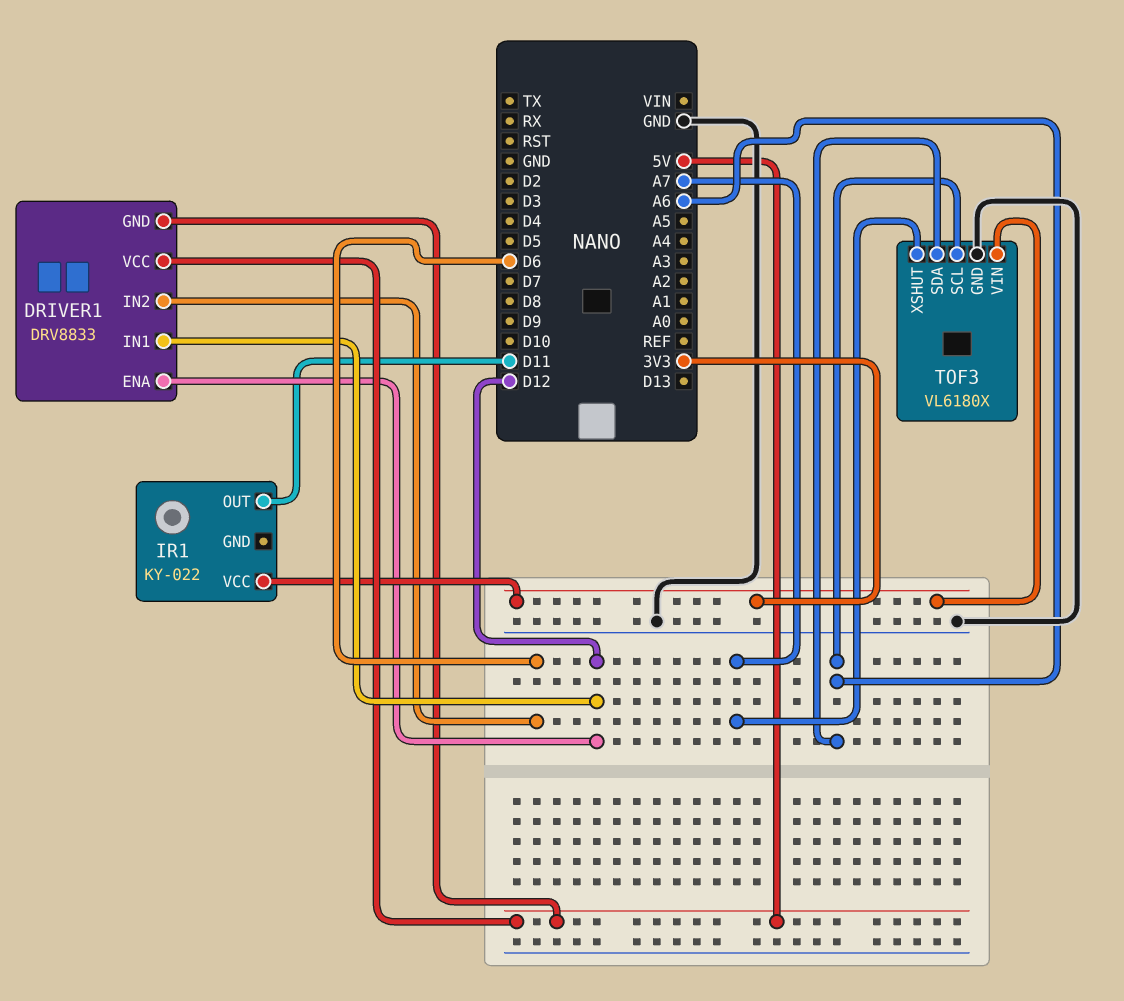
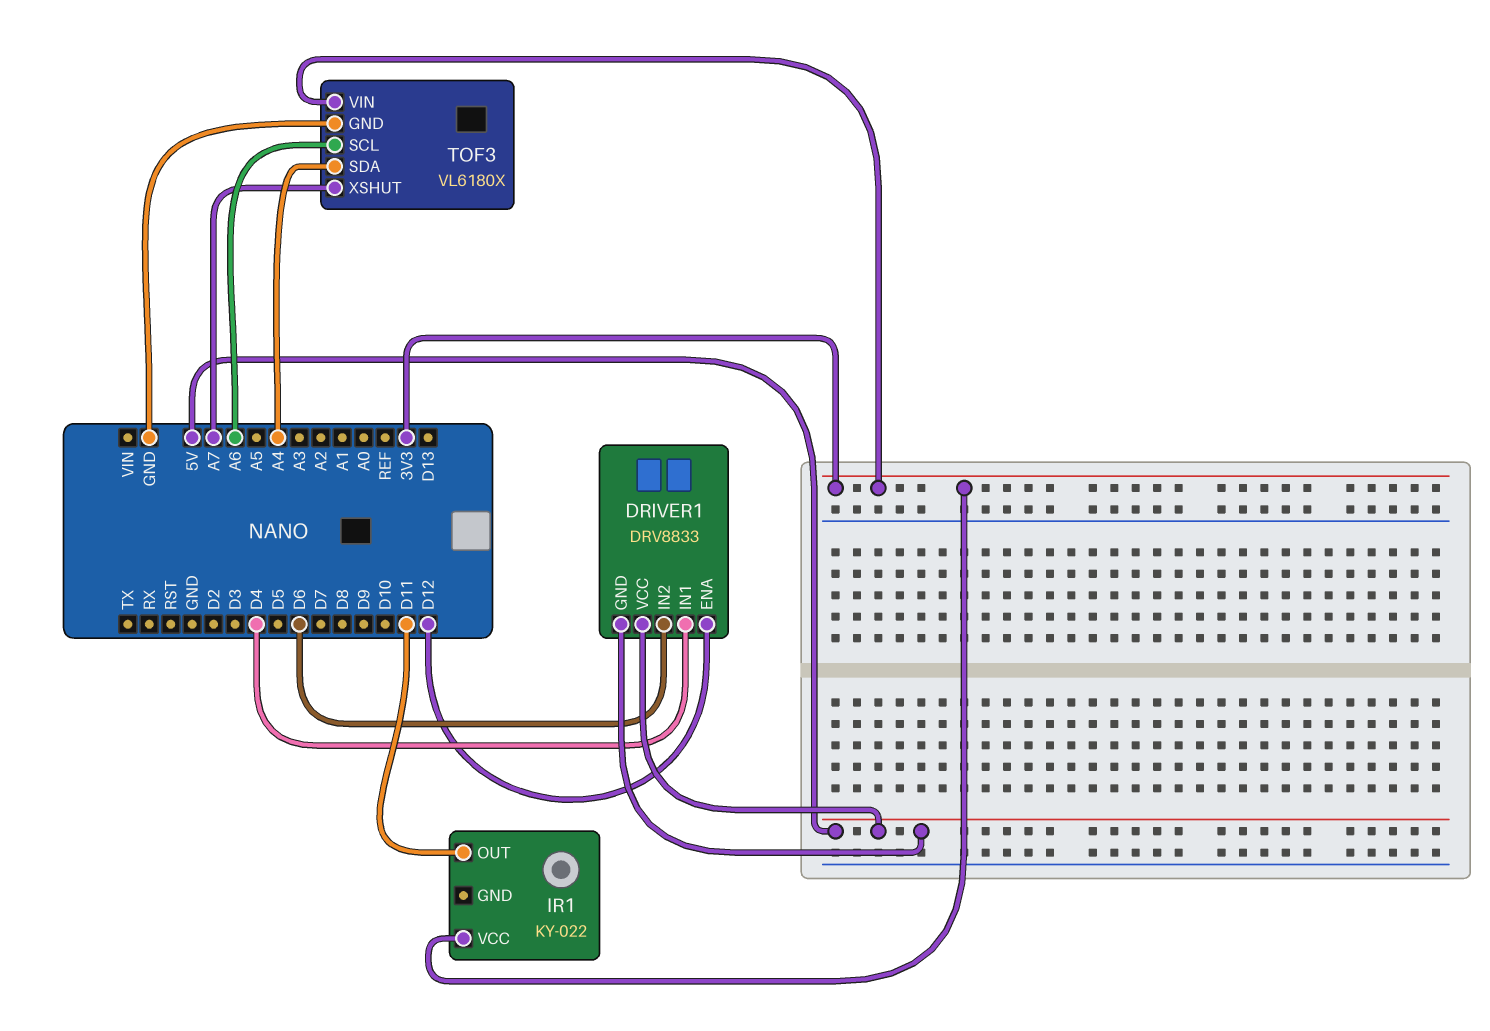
DRIVER1 pin IN1: D12 -> D4
TOF3 pin SDA: A6 -> A4

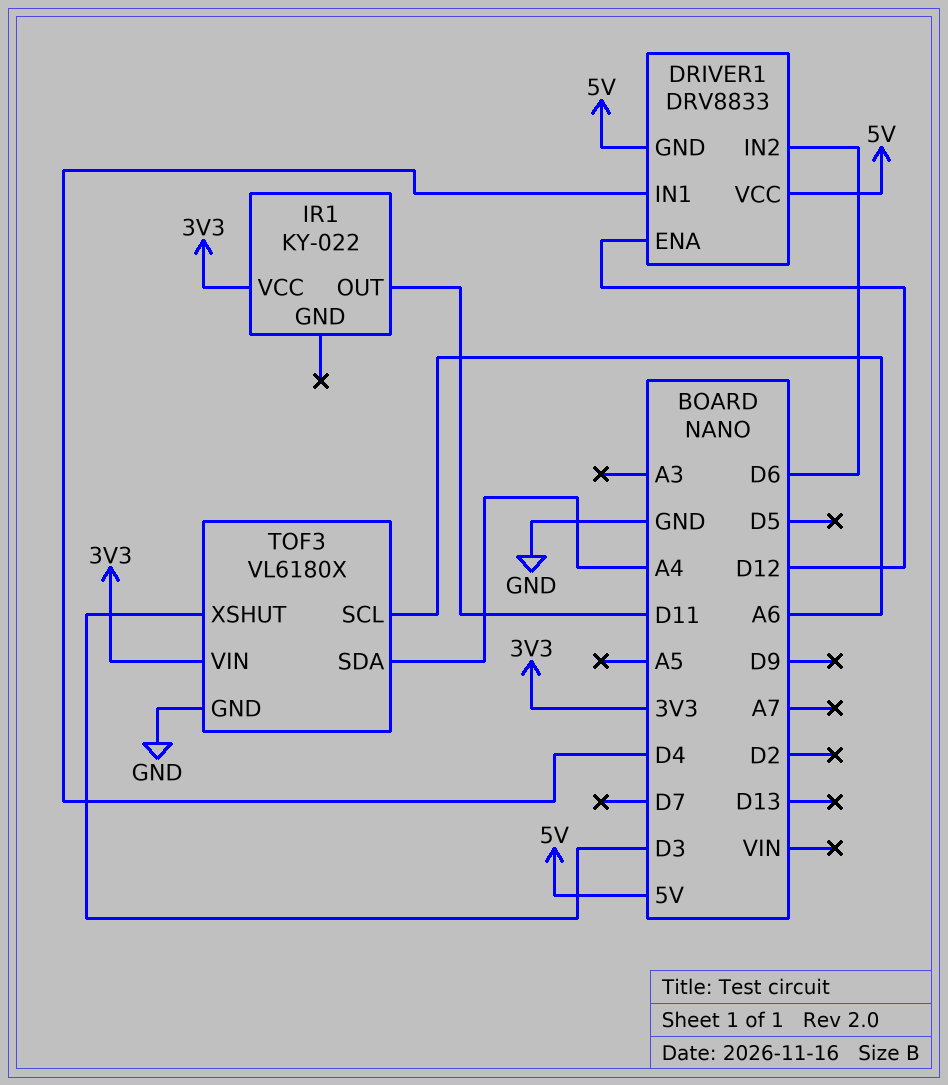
TOF3 pin XSHUT: A7 -> D3

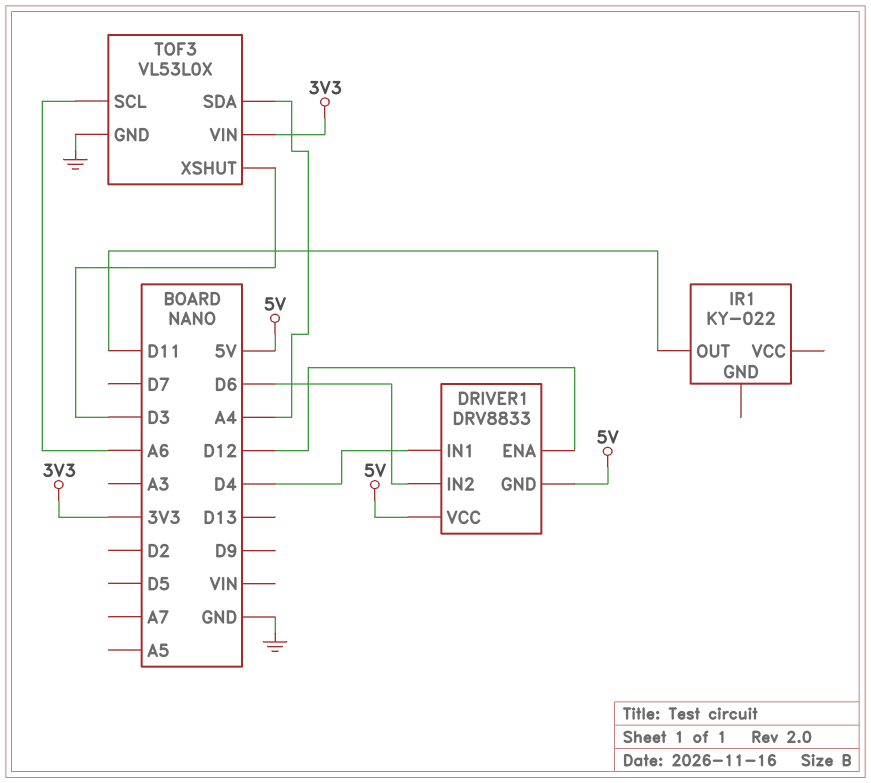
IR1 pin VCC: 3V3 -> none
TOF3: VL6180X -> VL53L0X

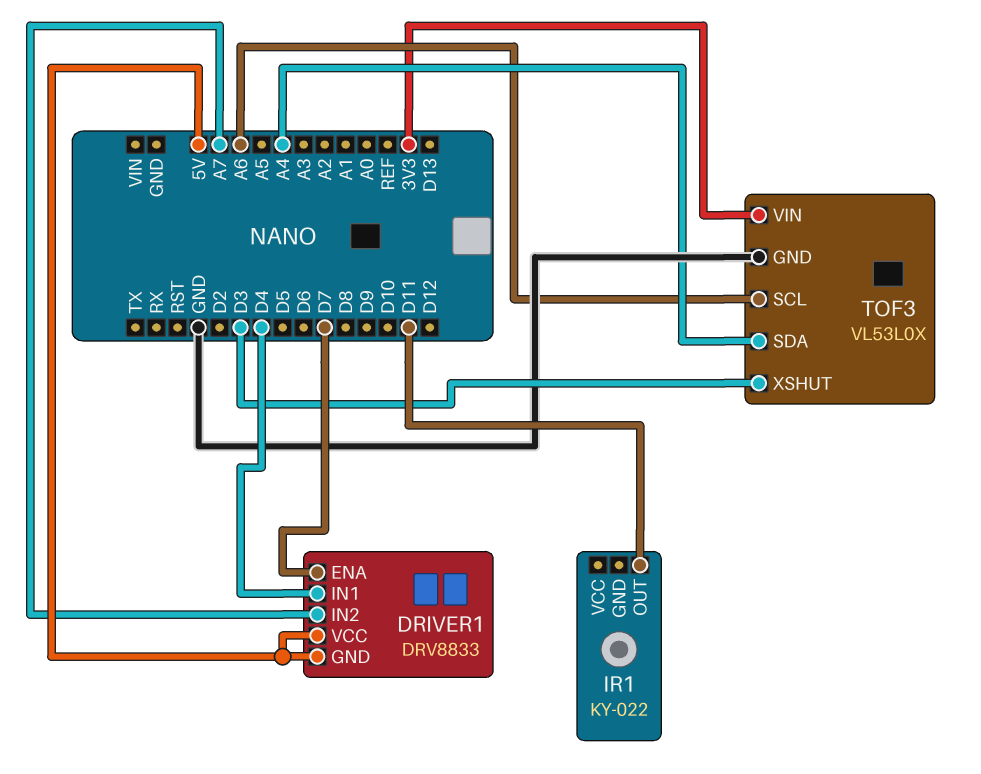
DRIVER1 pin ENA: D12 -> D7
DRIVER1 pin IN2: D6 -> A7

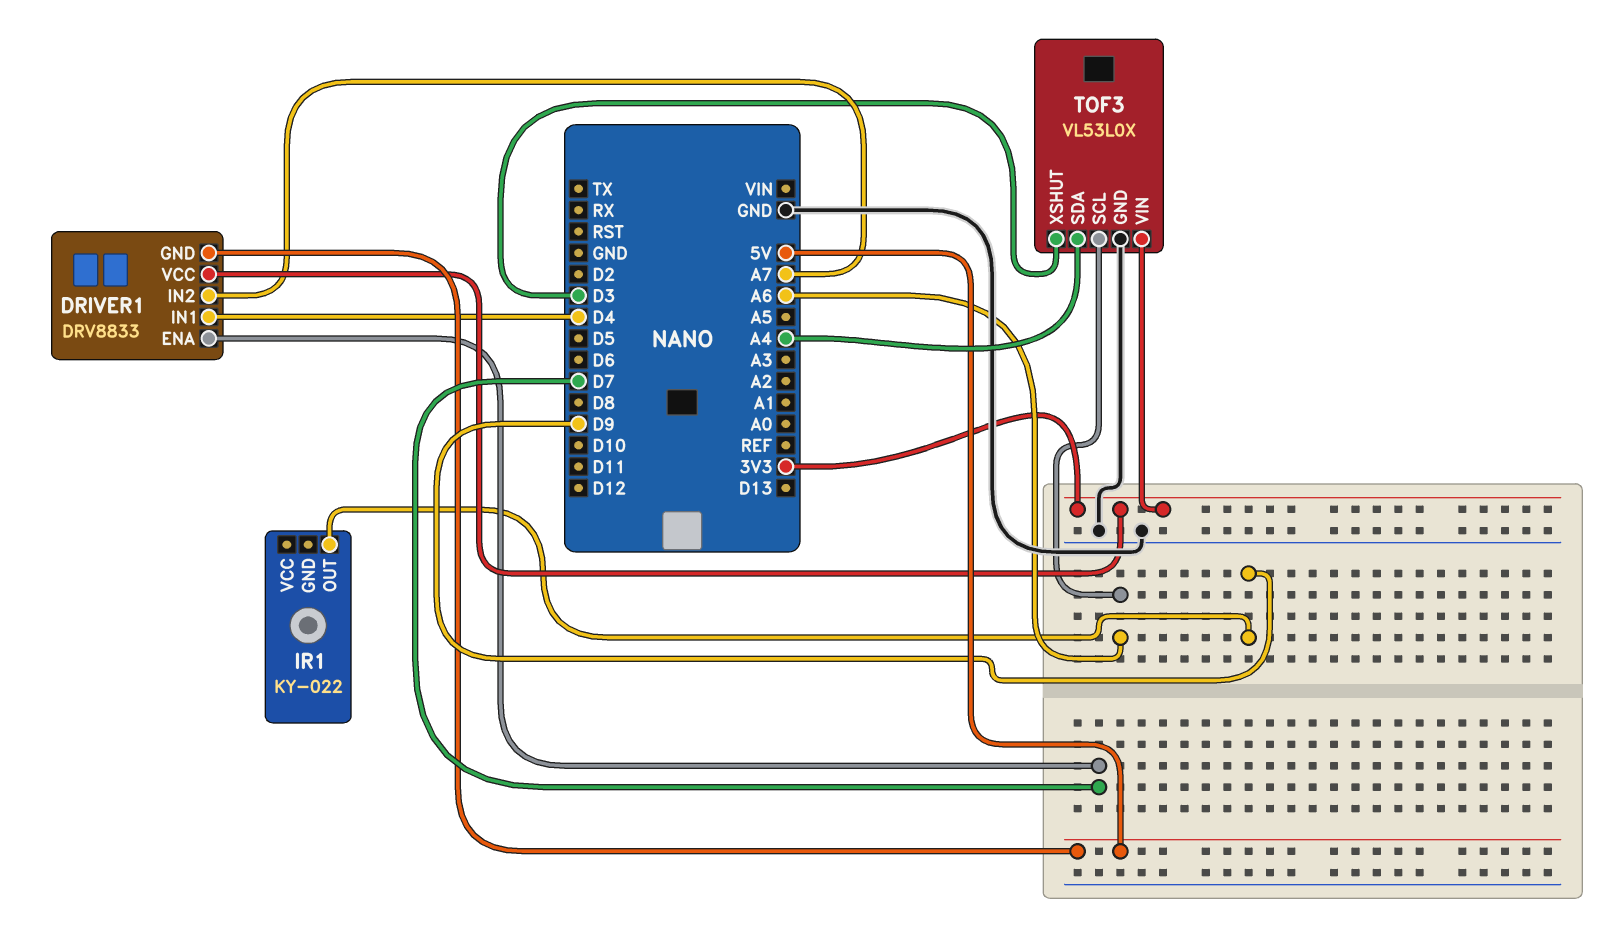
DRIVER1 pin VCC: 5V -> 3V3
IR1 pin OUT: D11 -> D9

